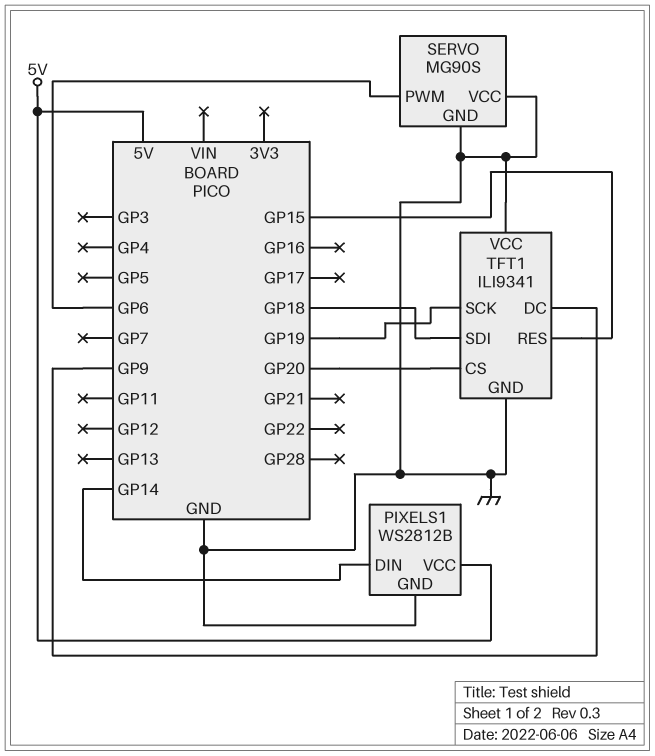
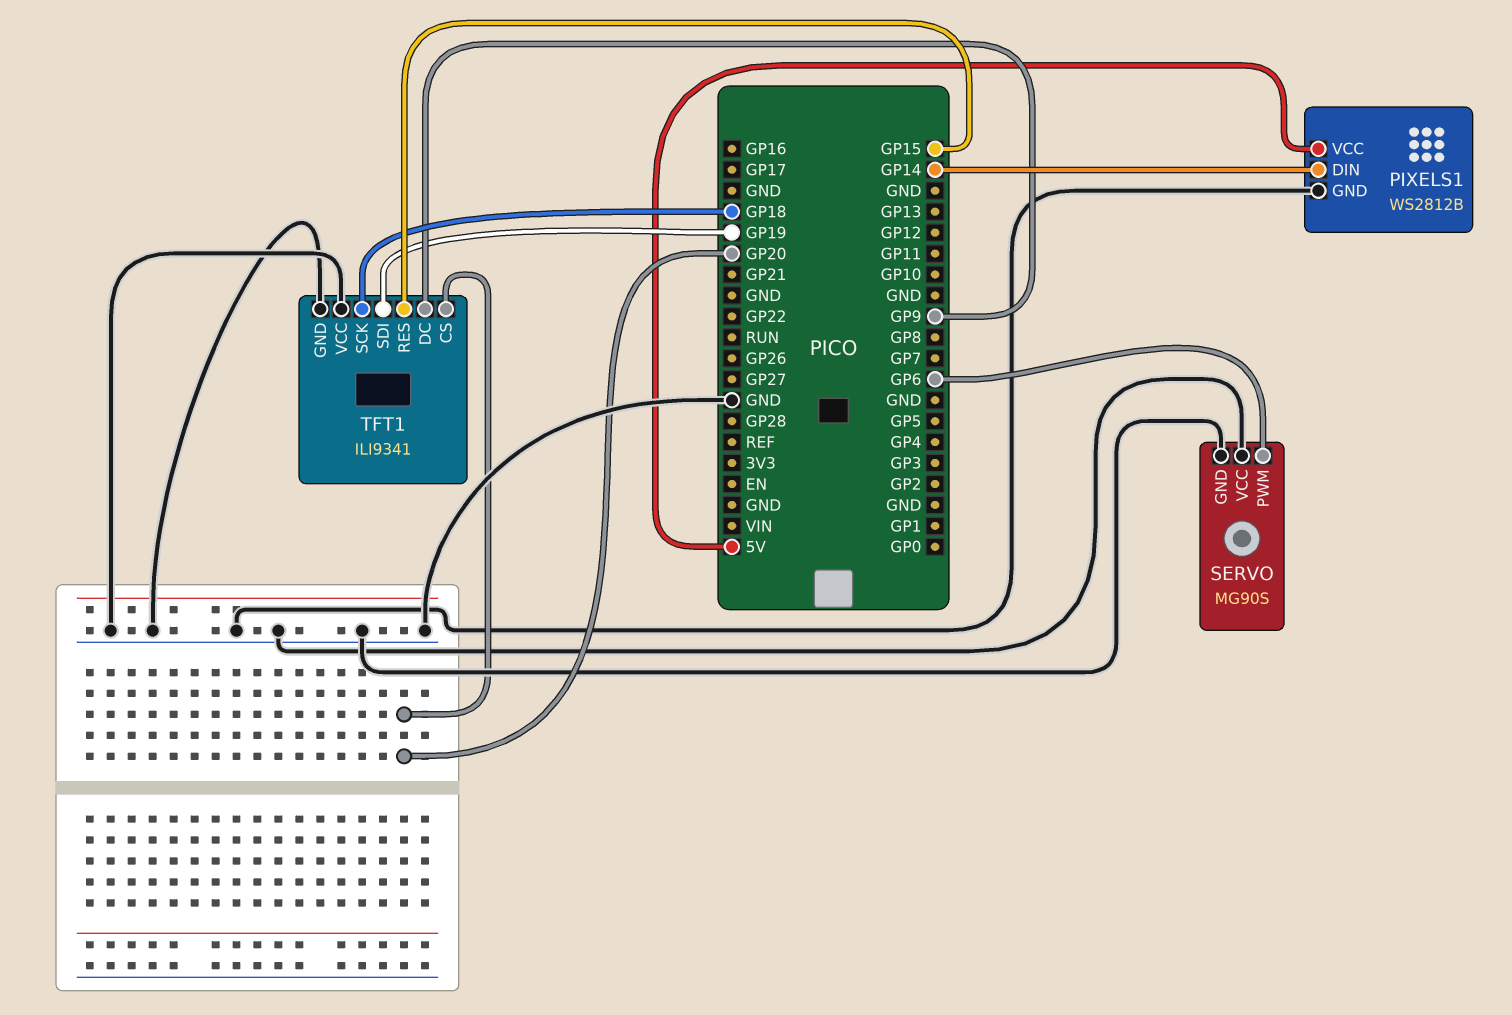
TFT1 pin SCK: GP19 -> GP18
TFT1 pin SDI: GP18 -> GP19

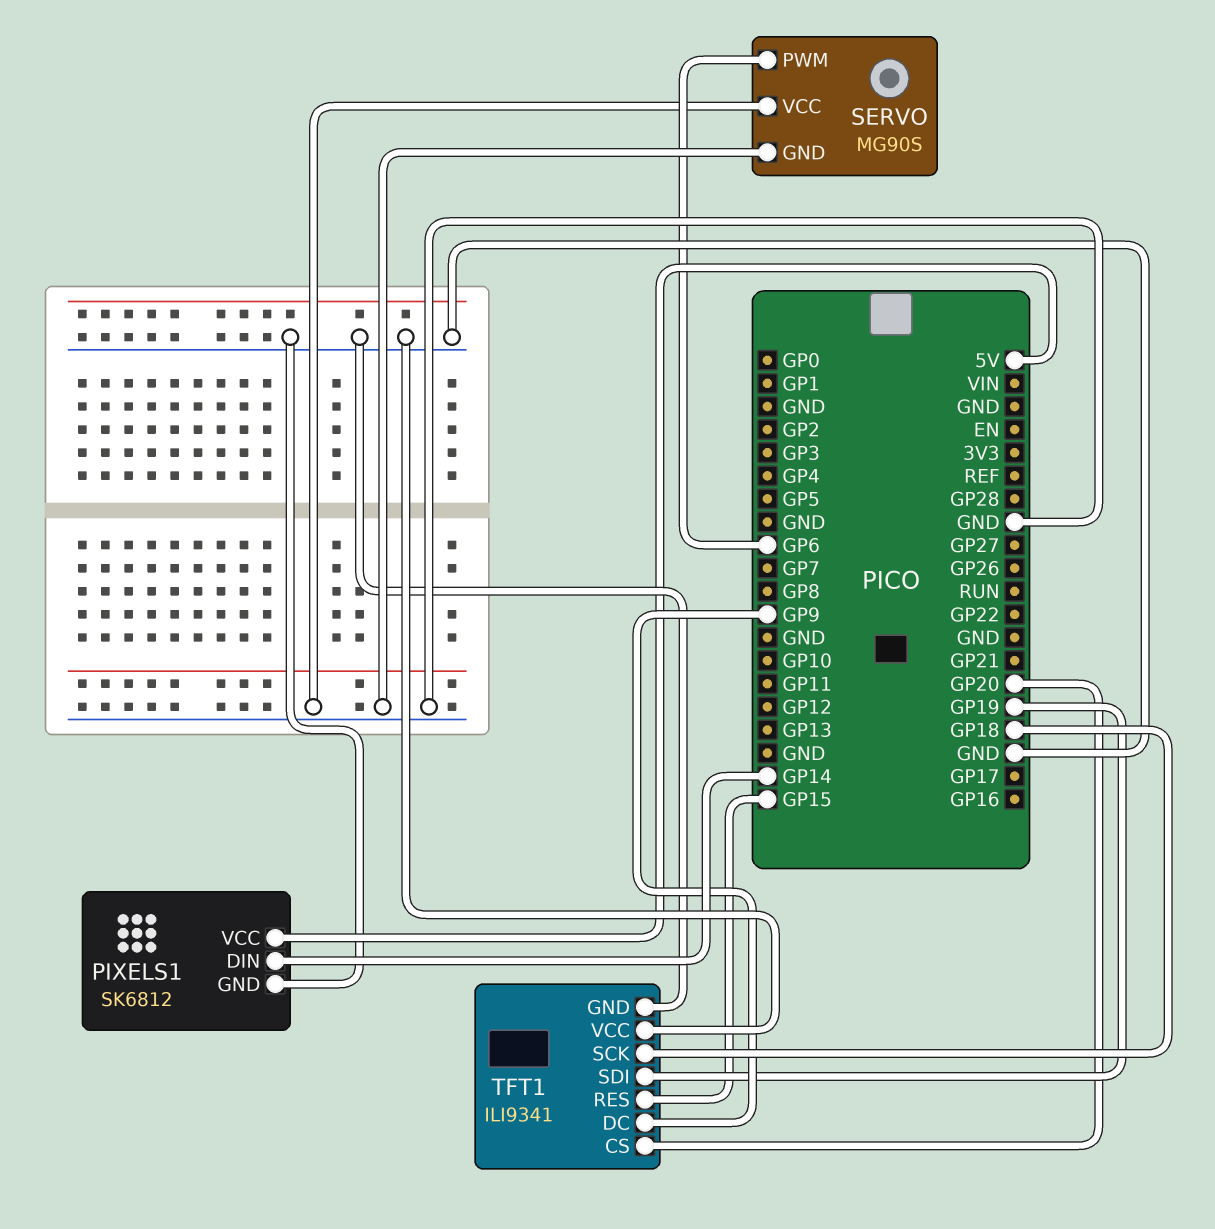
PIXELS1: WS2812B -> SK6812

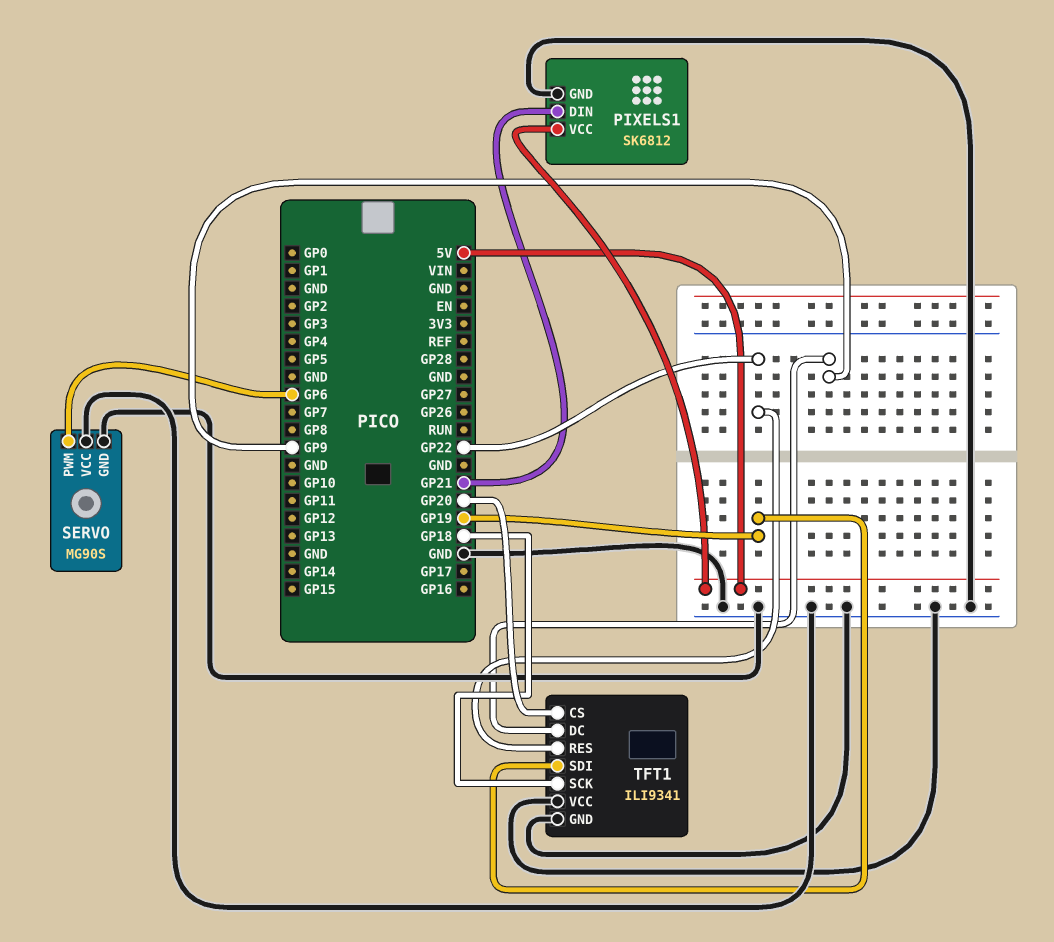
PIXELS1 pin DIN: GP14 -> GP21
TFT1 pin RES: GP15 -> GP22

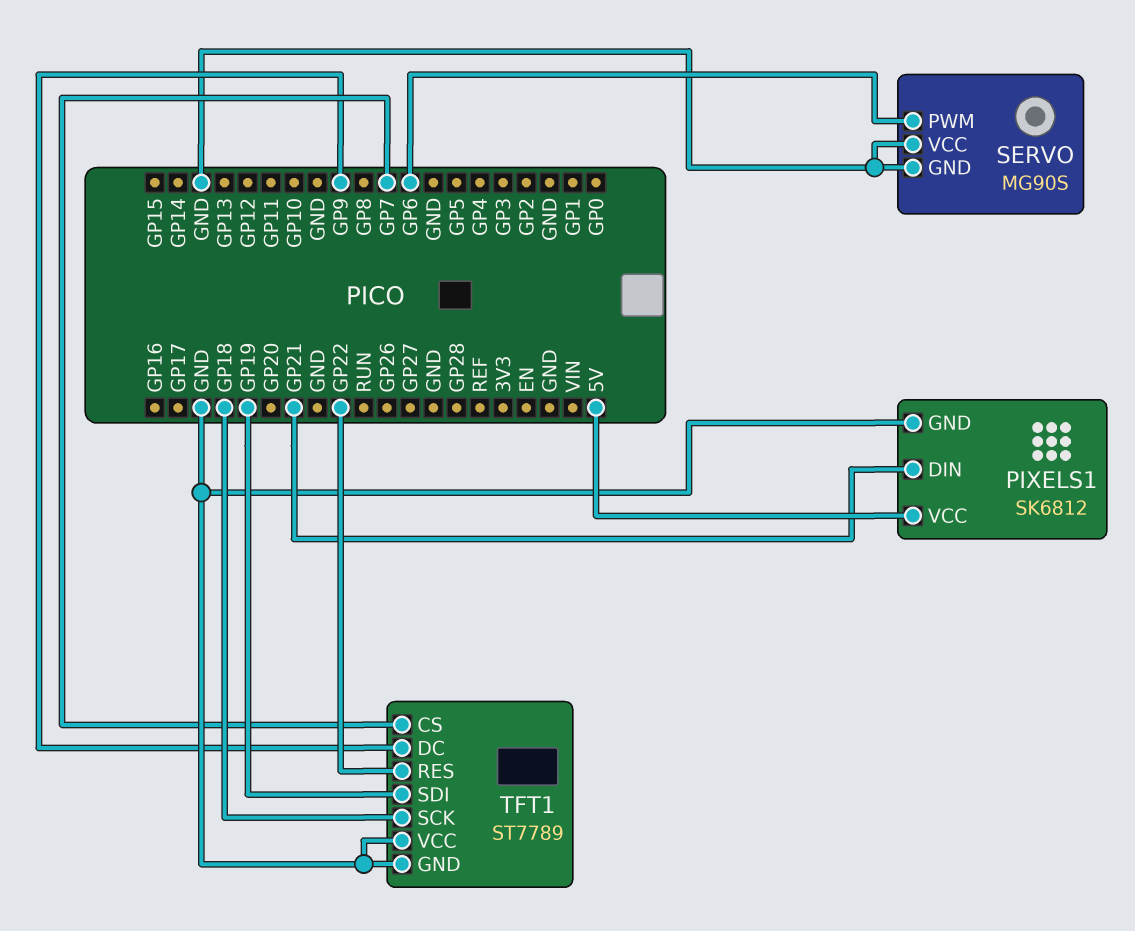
TFT1: ILI9341 -> ST7789
TFT1 pin CS: GP20 -> GP7

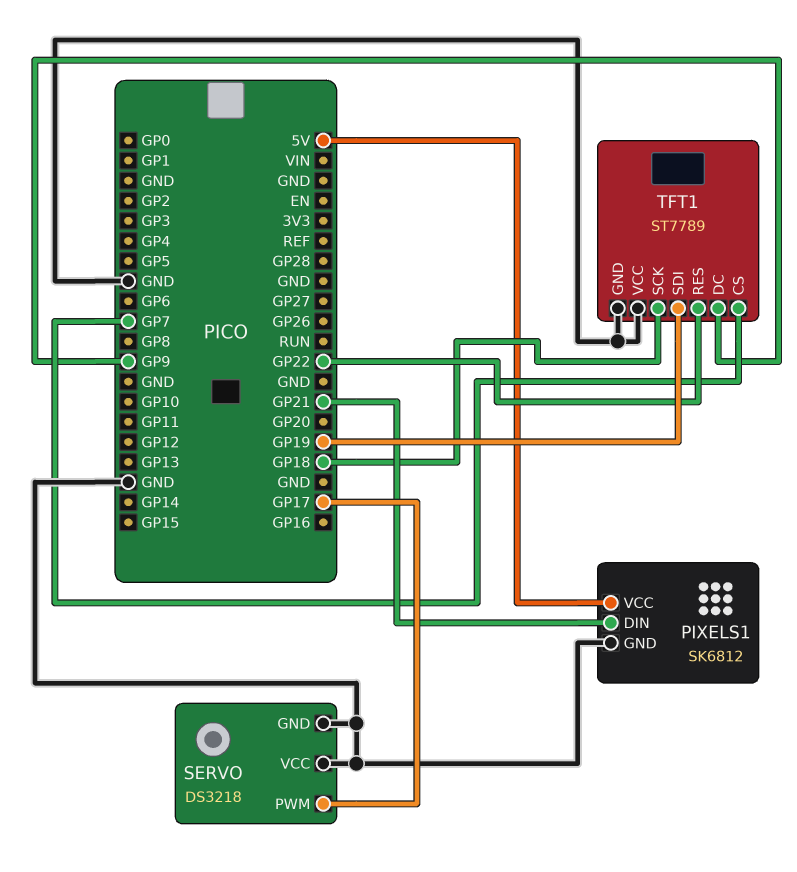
SERVO: MG90S -> DS3218
SERVO pin PWM: GP6 -> GP17

